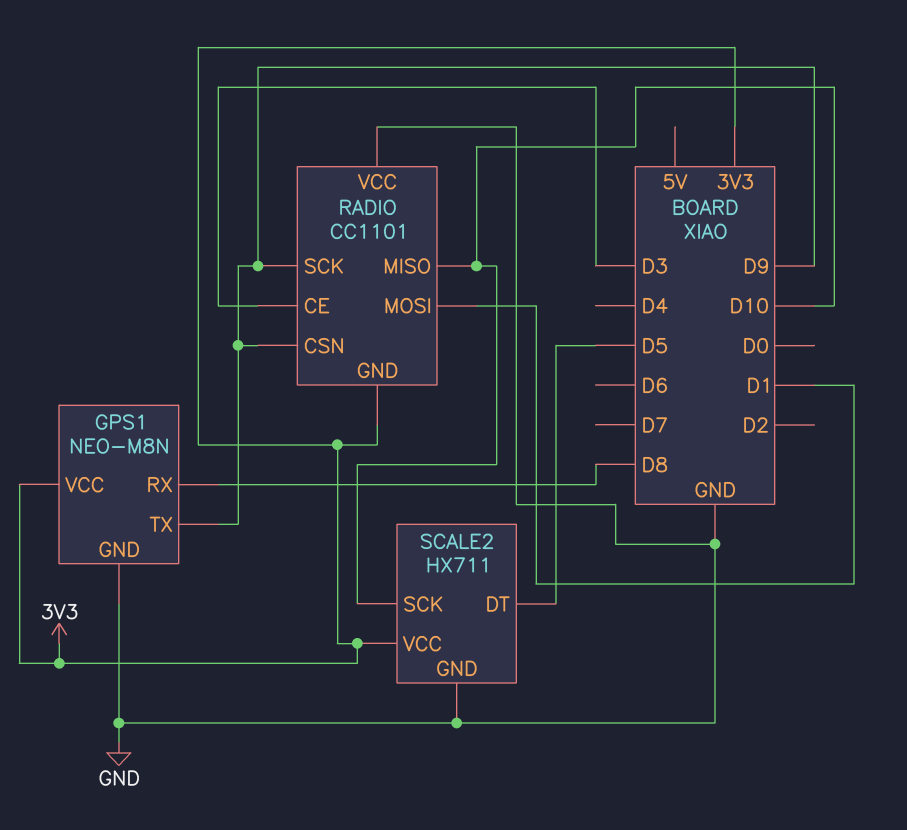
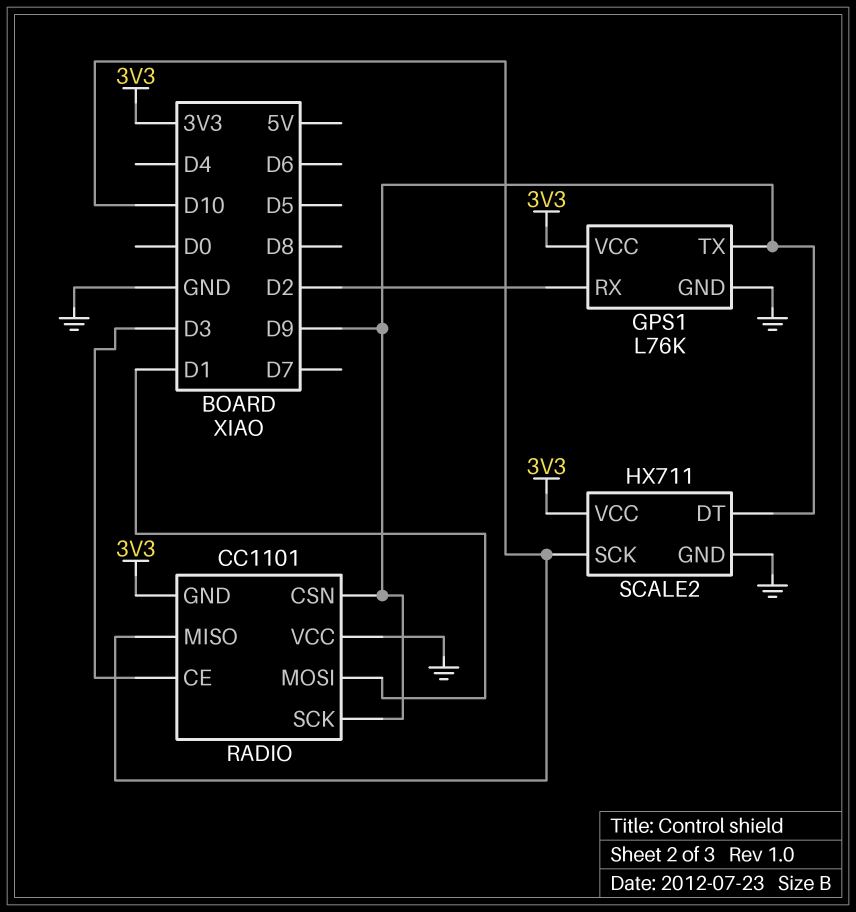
GPS1: NEO-M8N -> L76K
GPS1 pin RX: D8 -> D2
SCALE2 pin DT: D5 -> D9

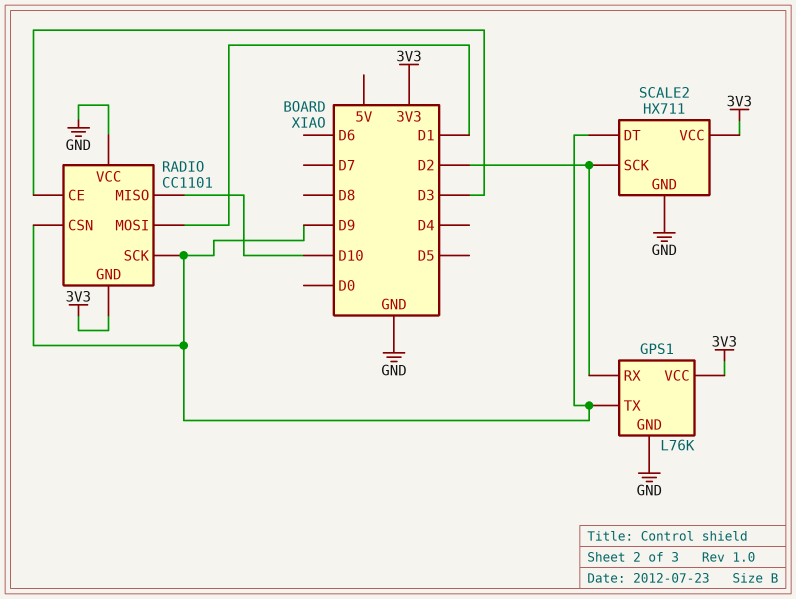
SCALE2 pin SCK: D10 -> D2

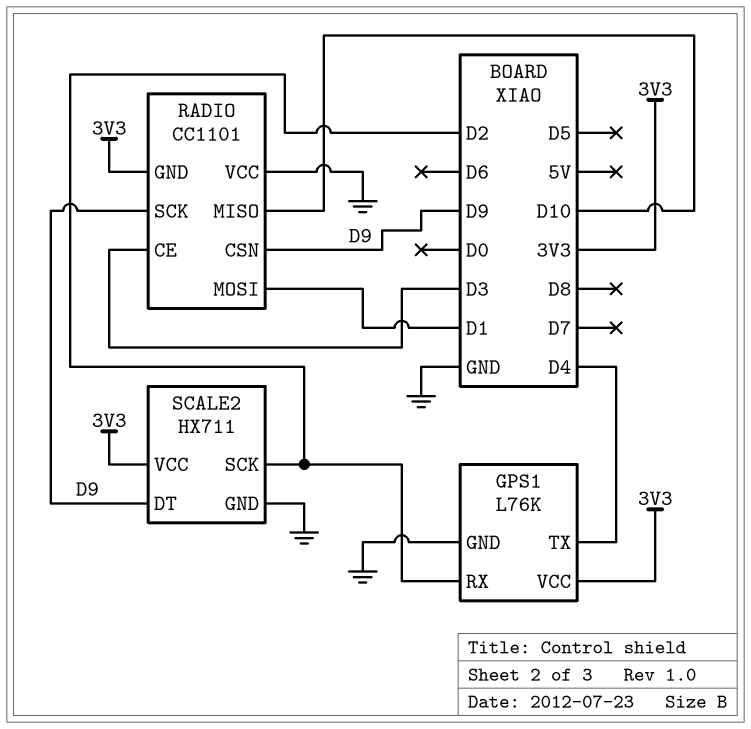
GPS1 pin TX: D9 -> D4

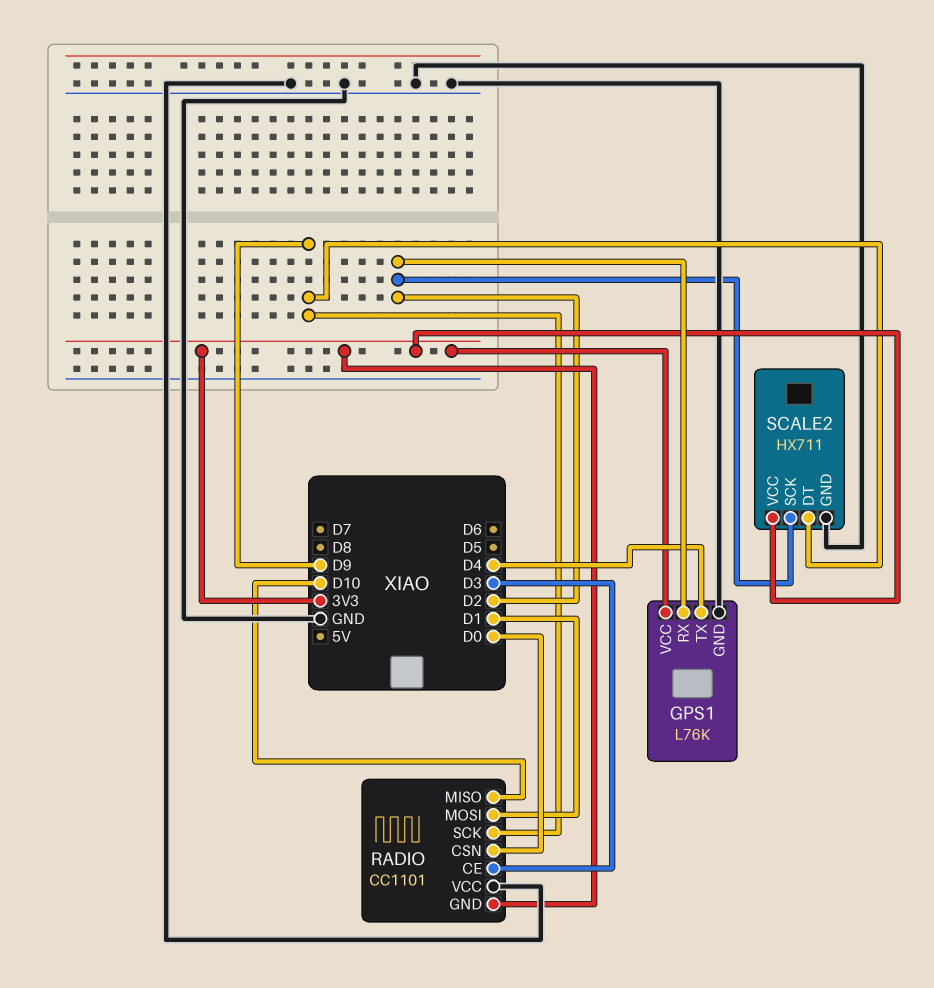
RADIO pin CSN: D9 -> D0

